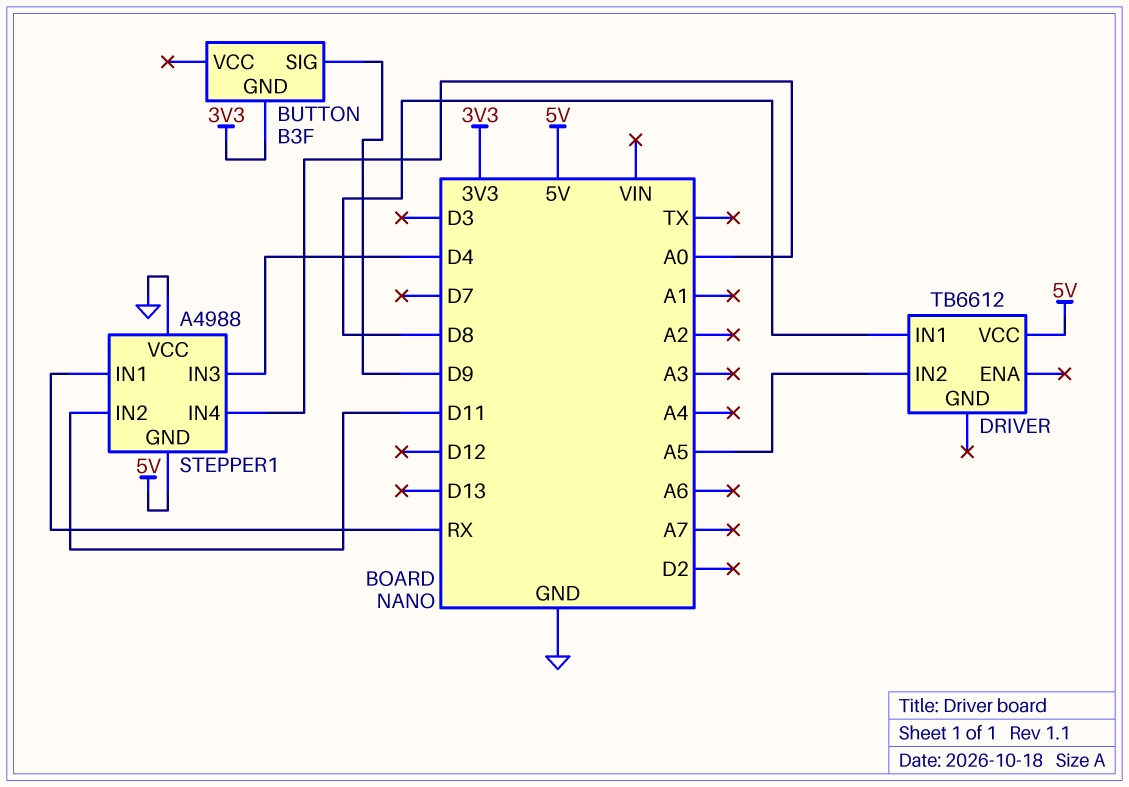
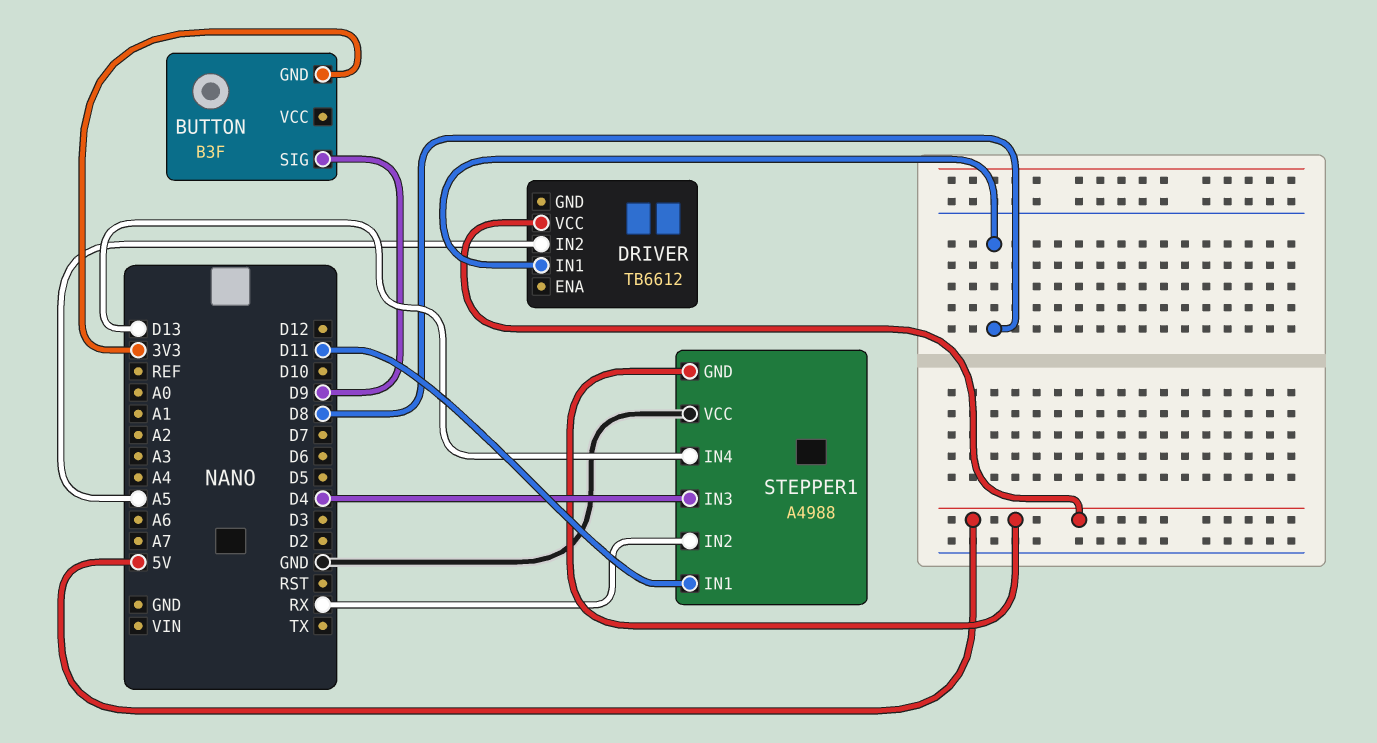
STEPPER1 pin IN1: RX -> D11
STEPPER1 pin IN2: D11 -> RX
STEPPER1 pin IN4: A0 -> D13

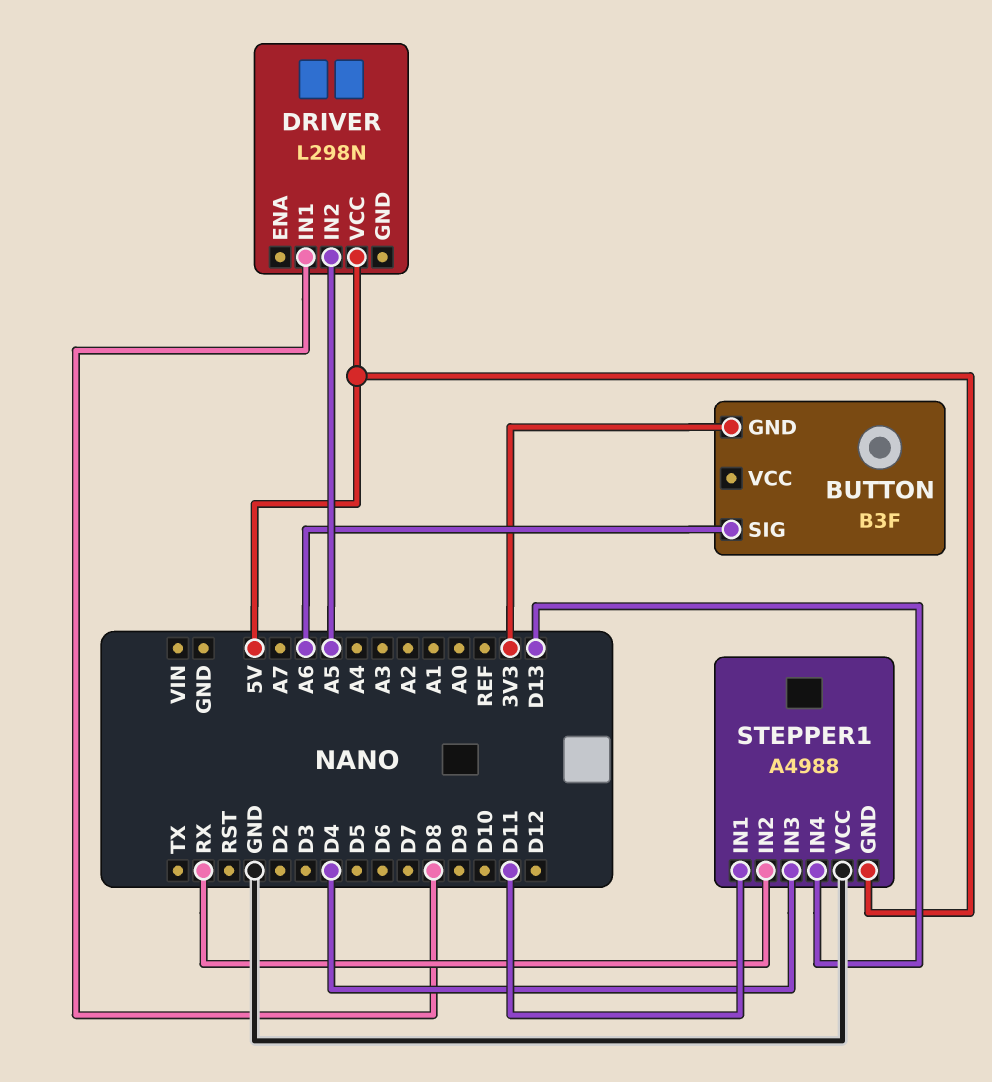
BUTTON pin SIG: D9 -> A6
DRIVER: TB6612 -> L298N

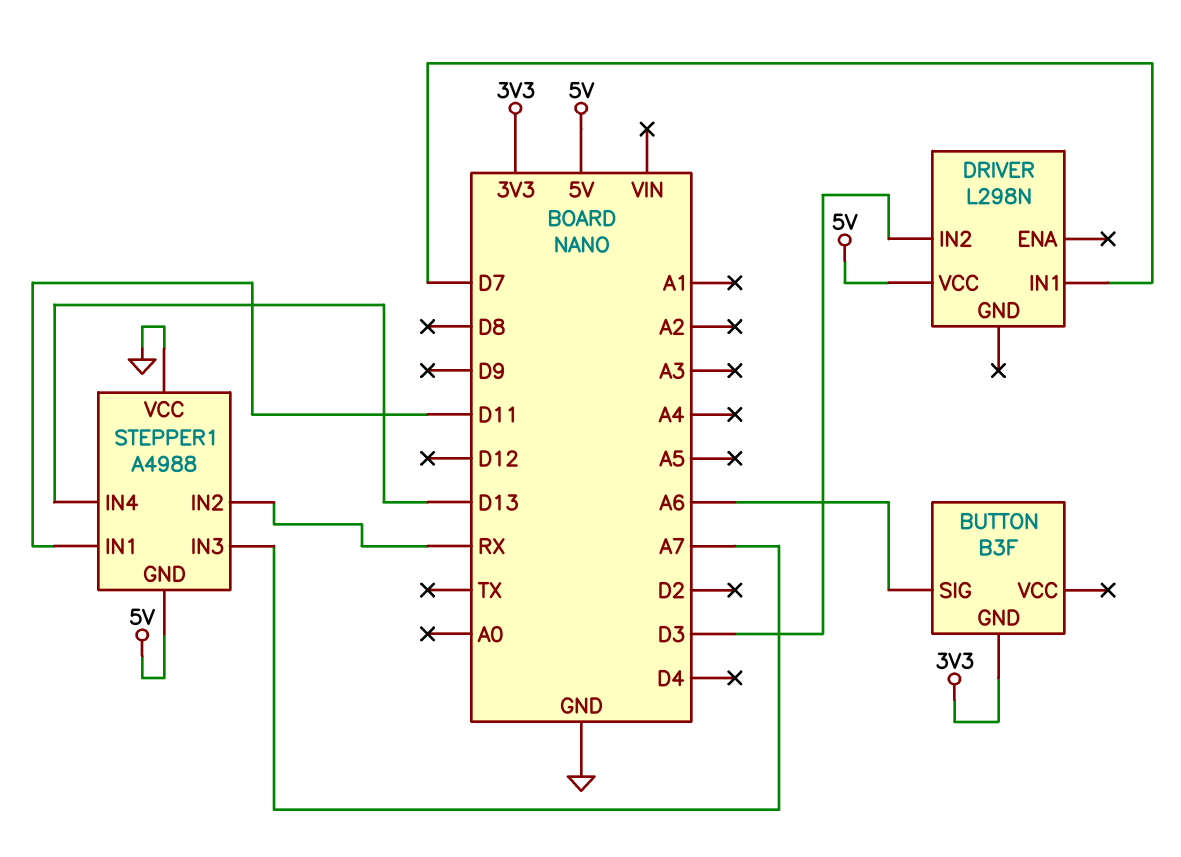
DRIVER pin IN1: D8 -> D7
DRIVER pin IN2: A5 -> D3
STEPPER1 pin IN3: D4 -> A7

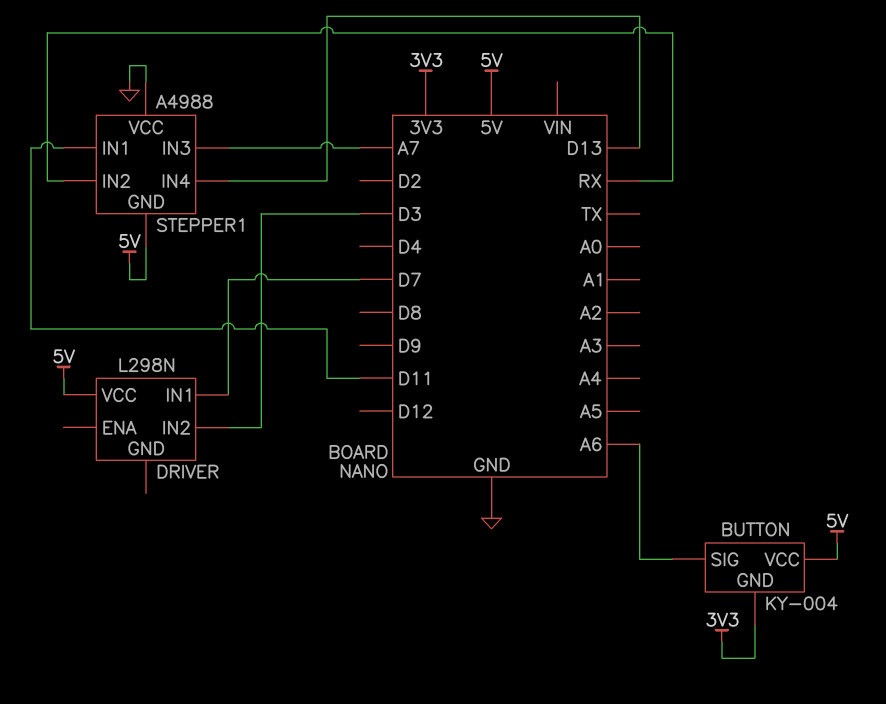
BUTTON: B3F -> KY-004
BUTTON pin VCC: none -> 5V

